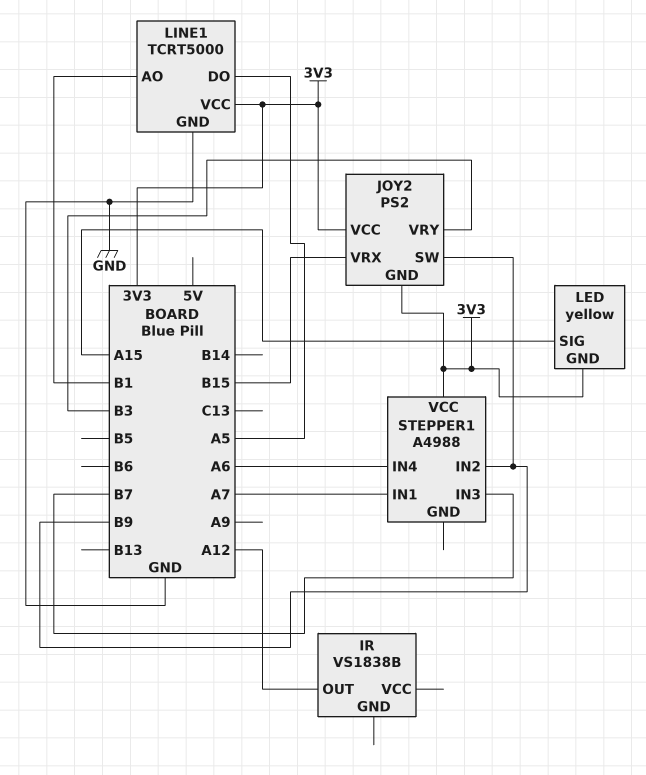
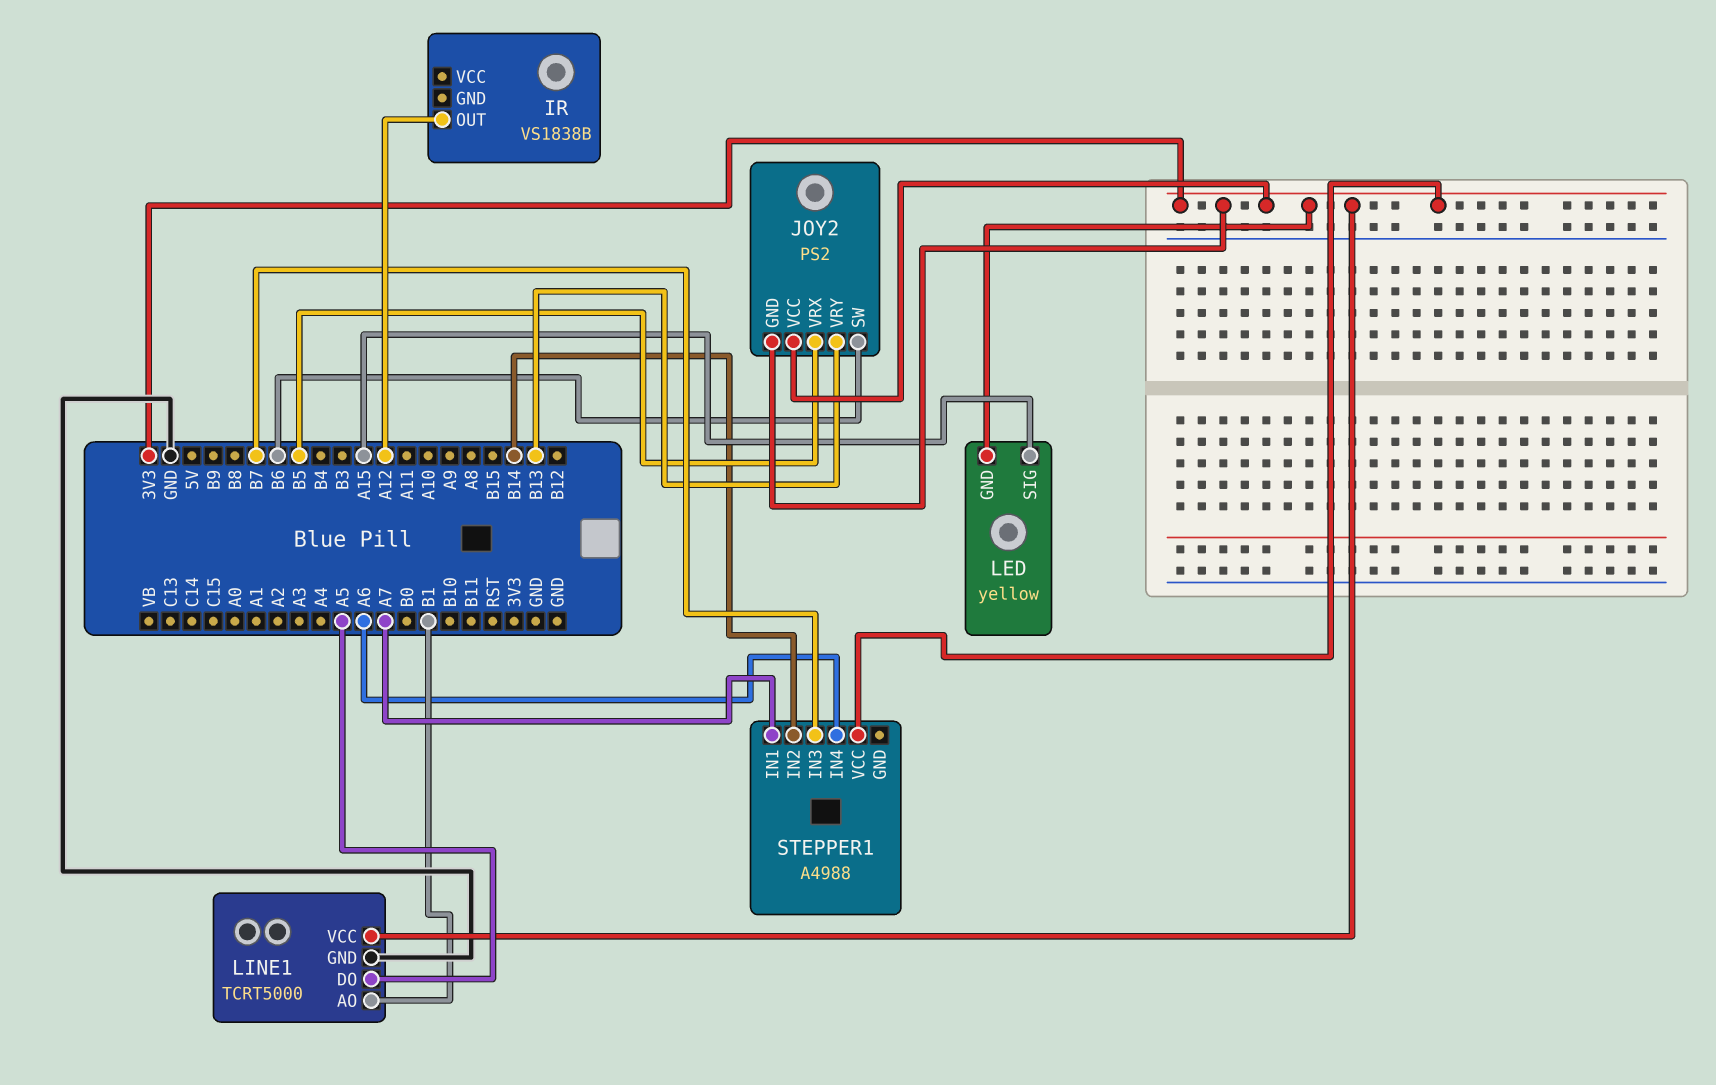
JOY2 pin SW: B9 -> B6
JOY2 pin VRX: B15 -> B5
JOY2 pin VRY: B3 -> B13
STEPPER1 pin IN2: B9 -> B14

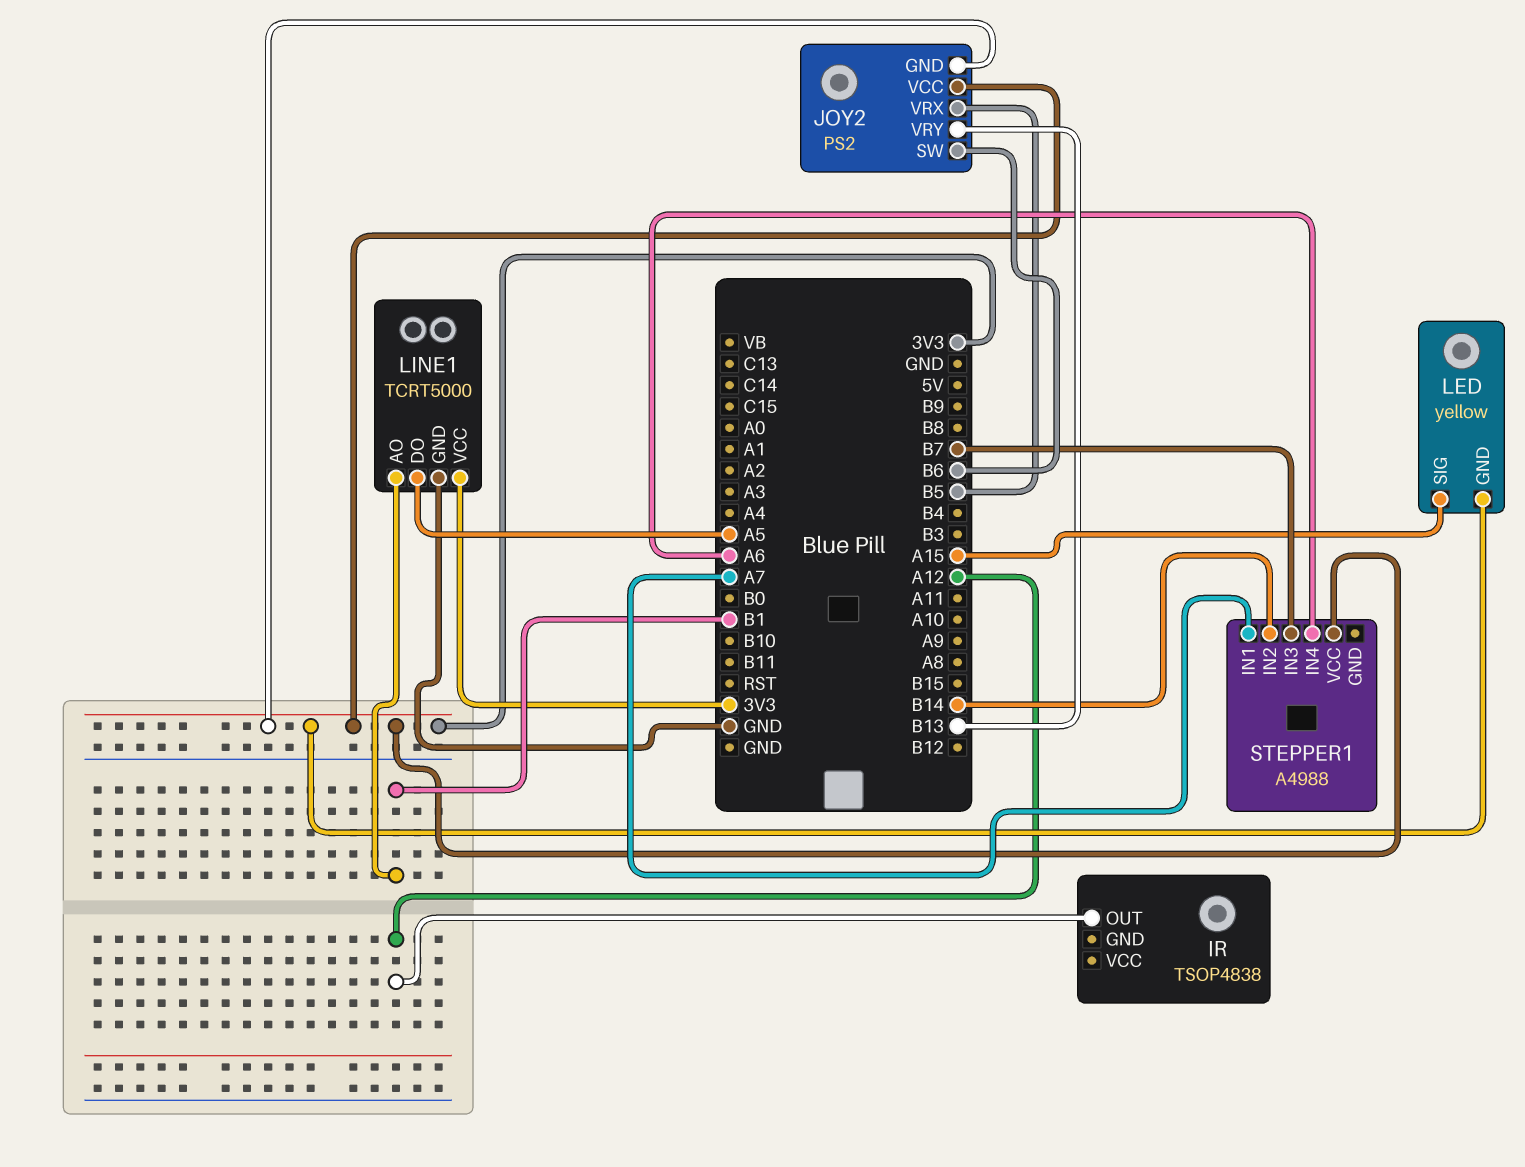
IR: VS1838B -> TSOP4838

